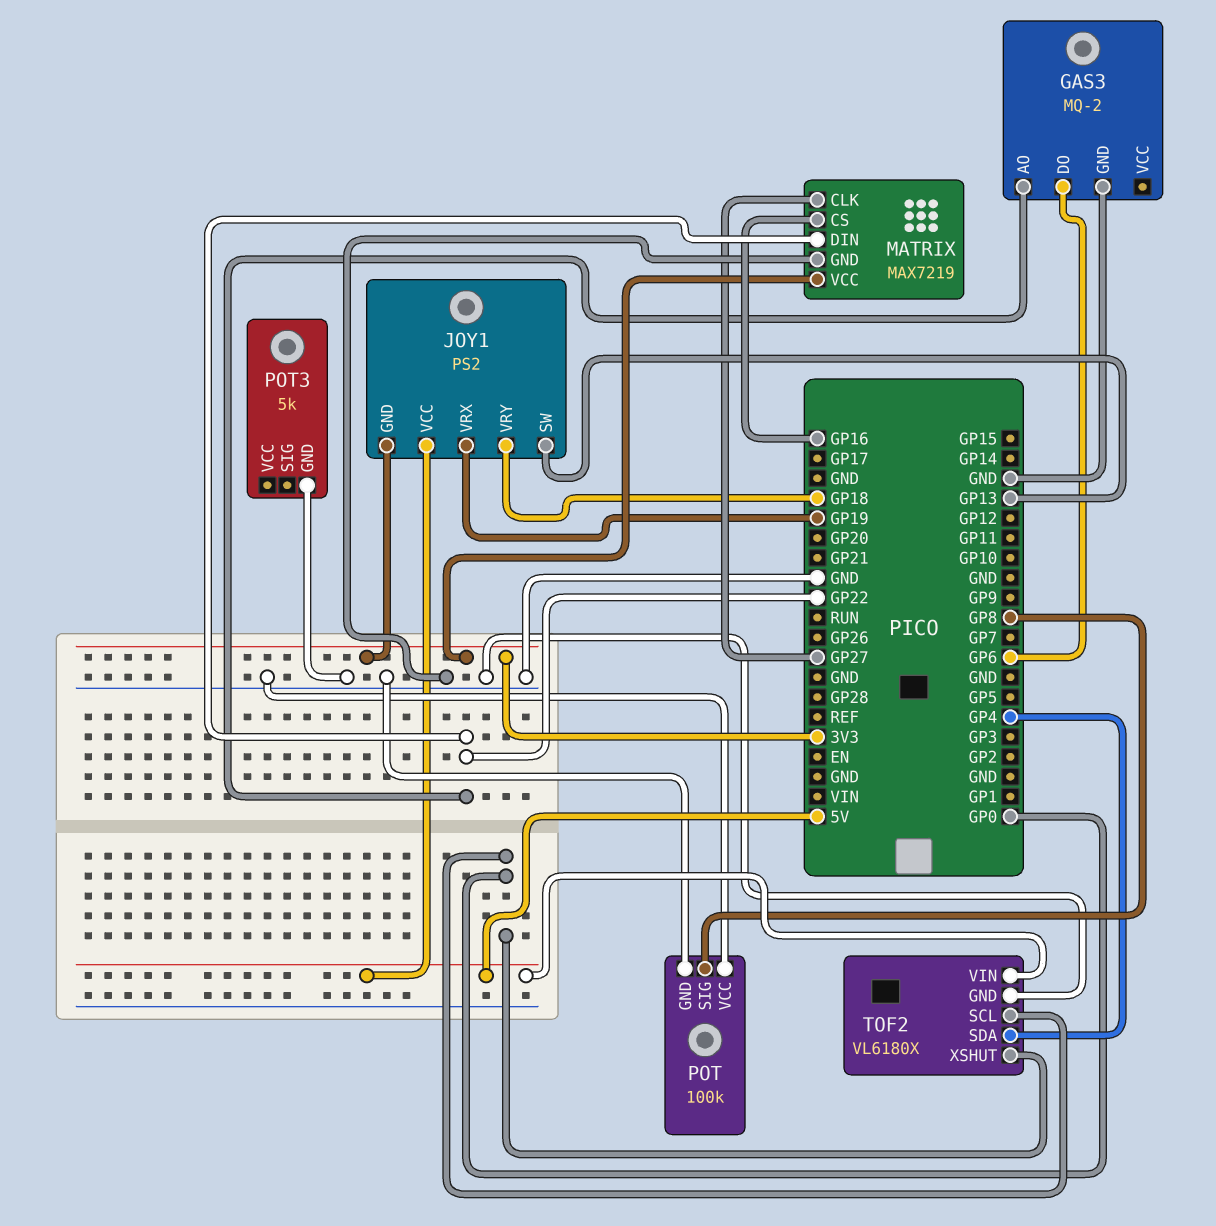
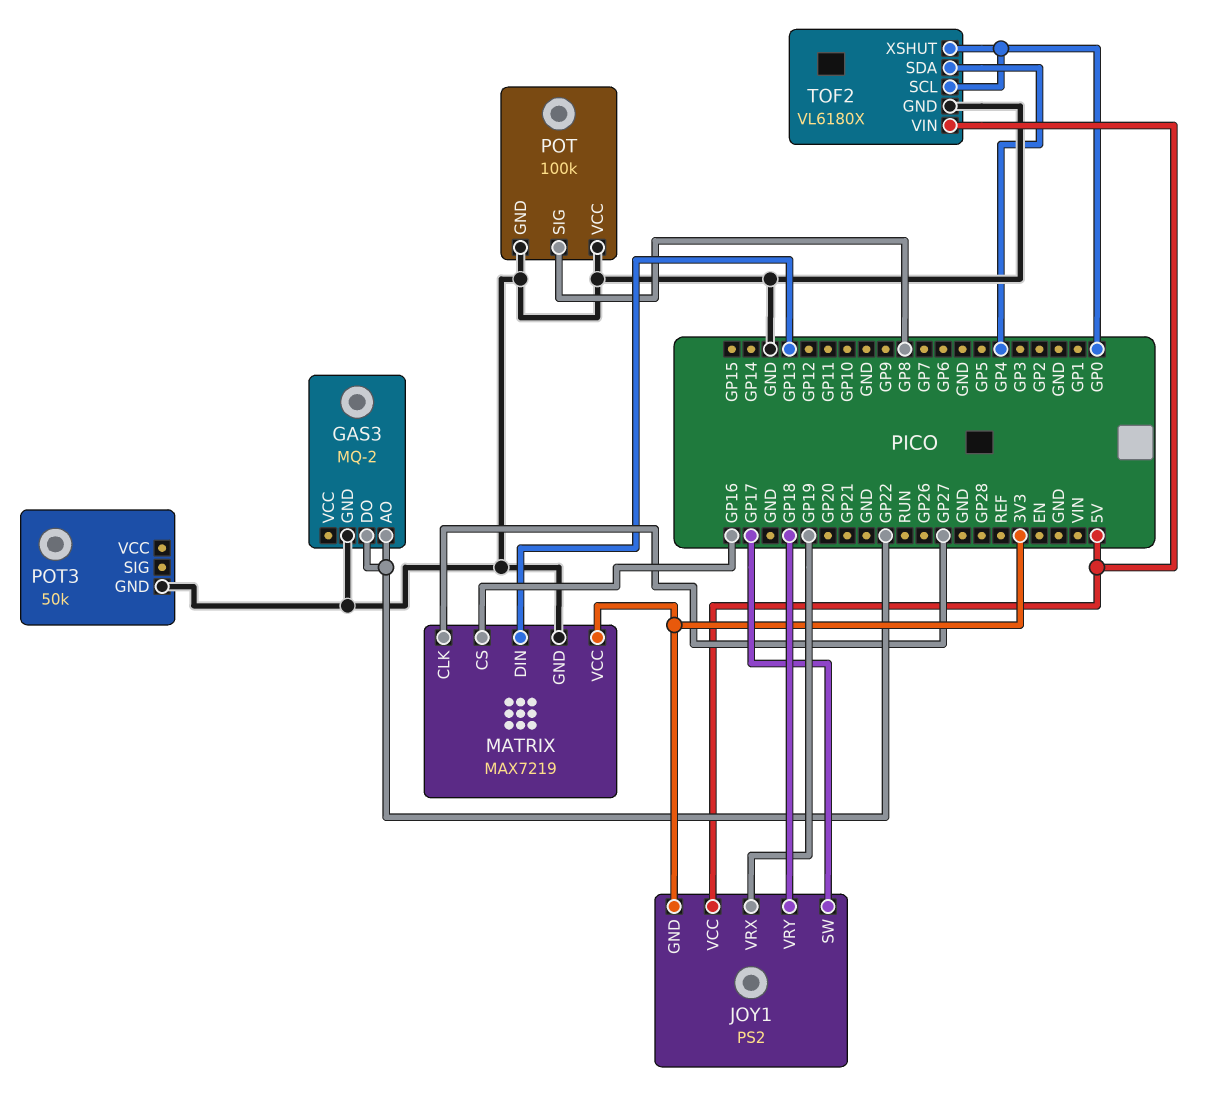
GAS3 pin DO: GP6 -> GP22
JOY1 pin SW: GP13 -> GP17
MATRIX pin DIN: GP22 -> GP13
POT3: 5k -> 50k

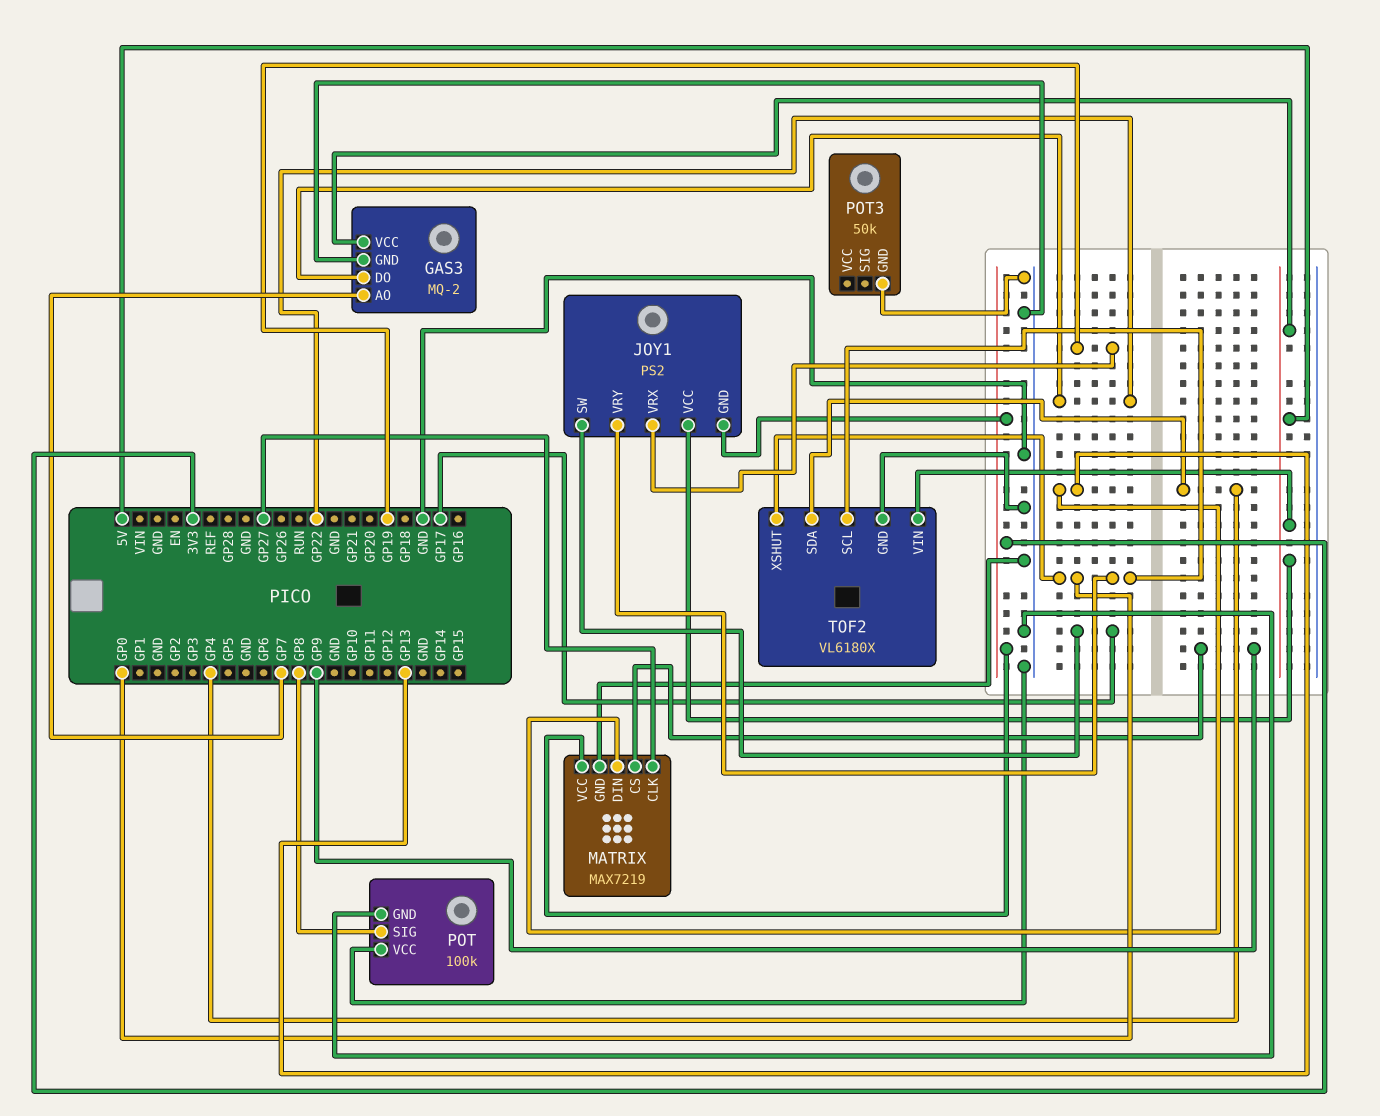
GAS3 pin AO: GP22 -> GP7
GAS3 pin VCC: none -> 5V
JOY1 pin VRY: GP18 -> GP0
MATRIX pin CS: GP16 -> GP9

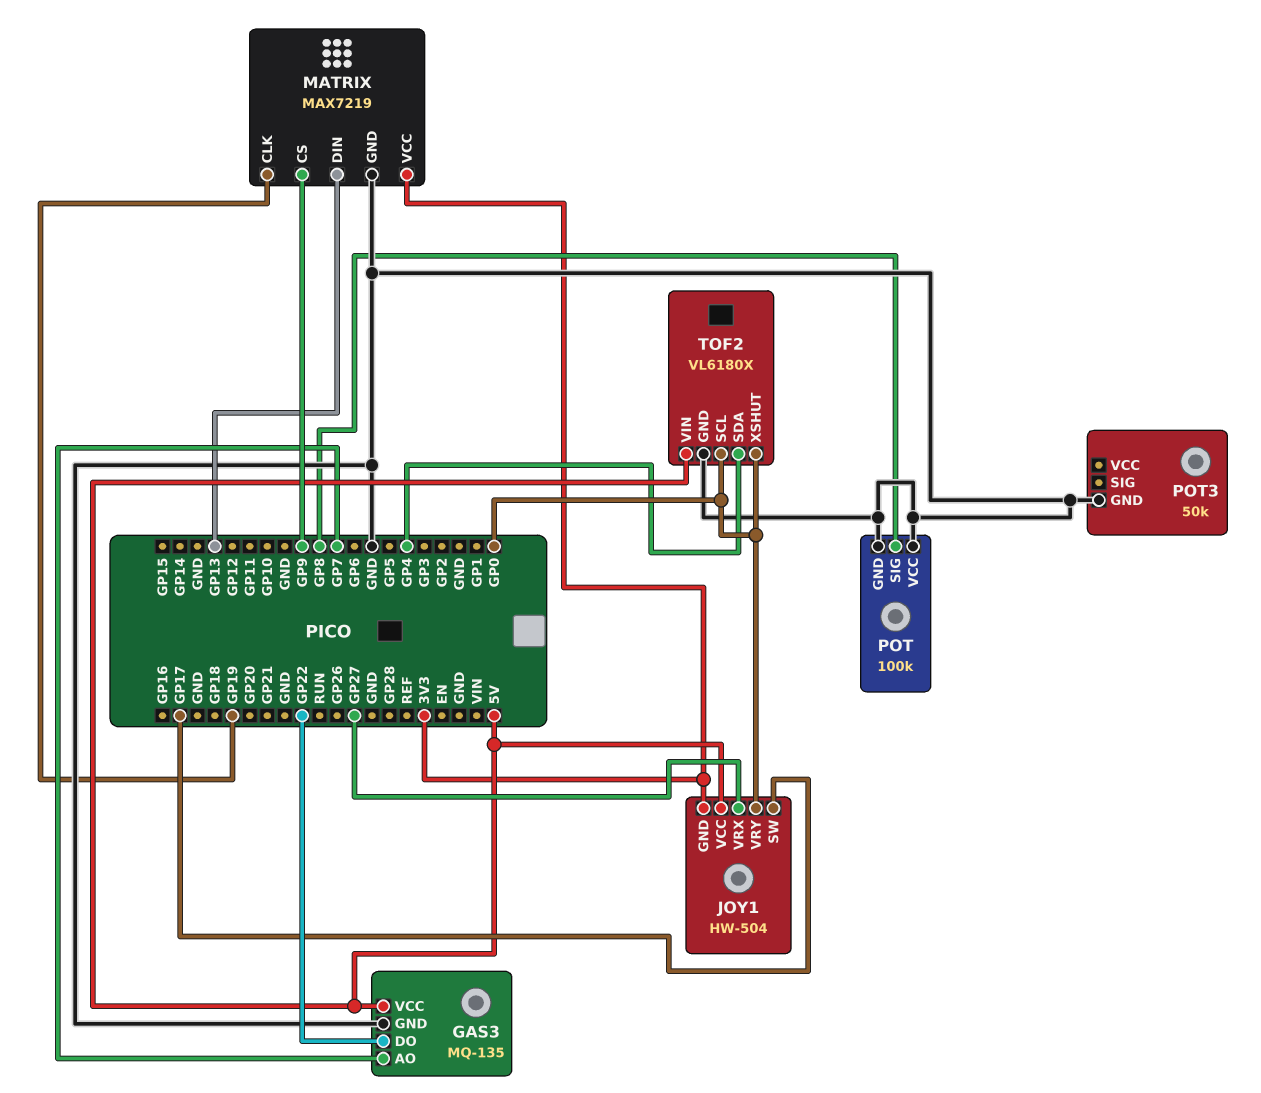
GAS3: MQ-2 -> MQ-135
JOY1: PS2 -> HW-504
JOY1 pin VRX: GP19 -> GP27
MATRIX pin CLK: GP27 -> GP19

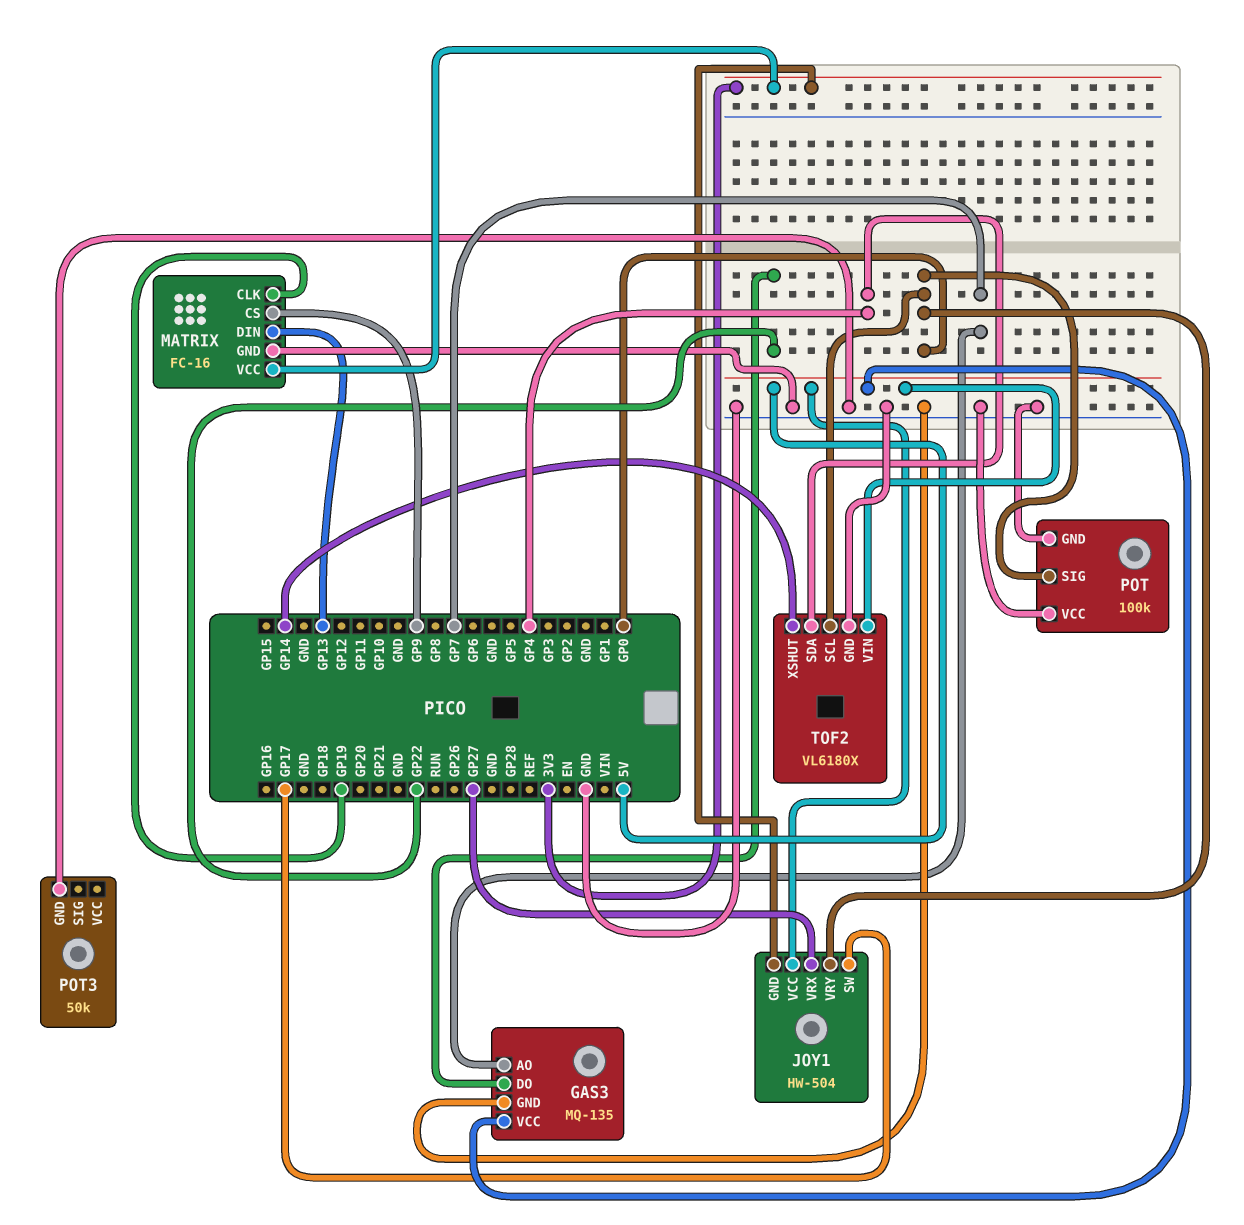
MATRIX: MAX7219 -> FC-16
POT pin SIG: GP8 -> GP0
TOF2 pin XSHUT: GP0 -> GP14

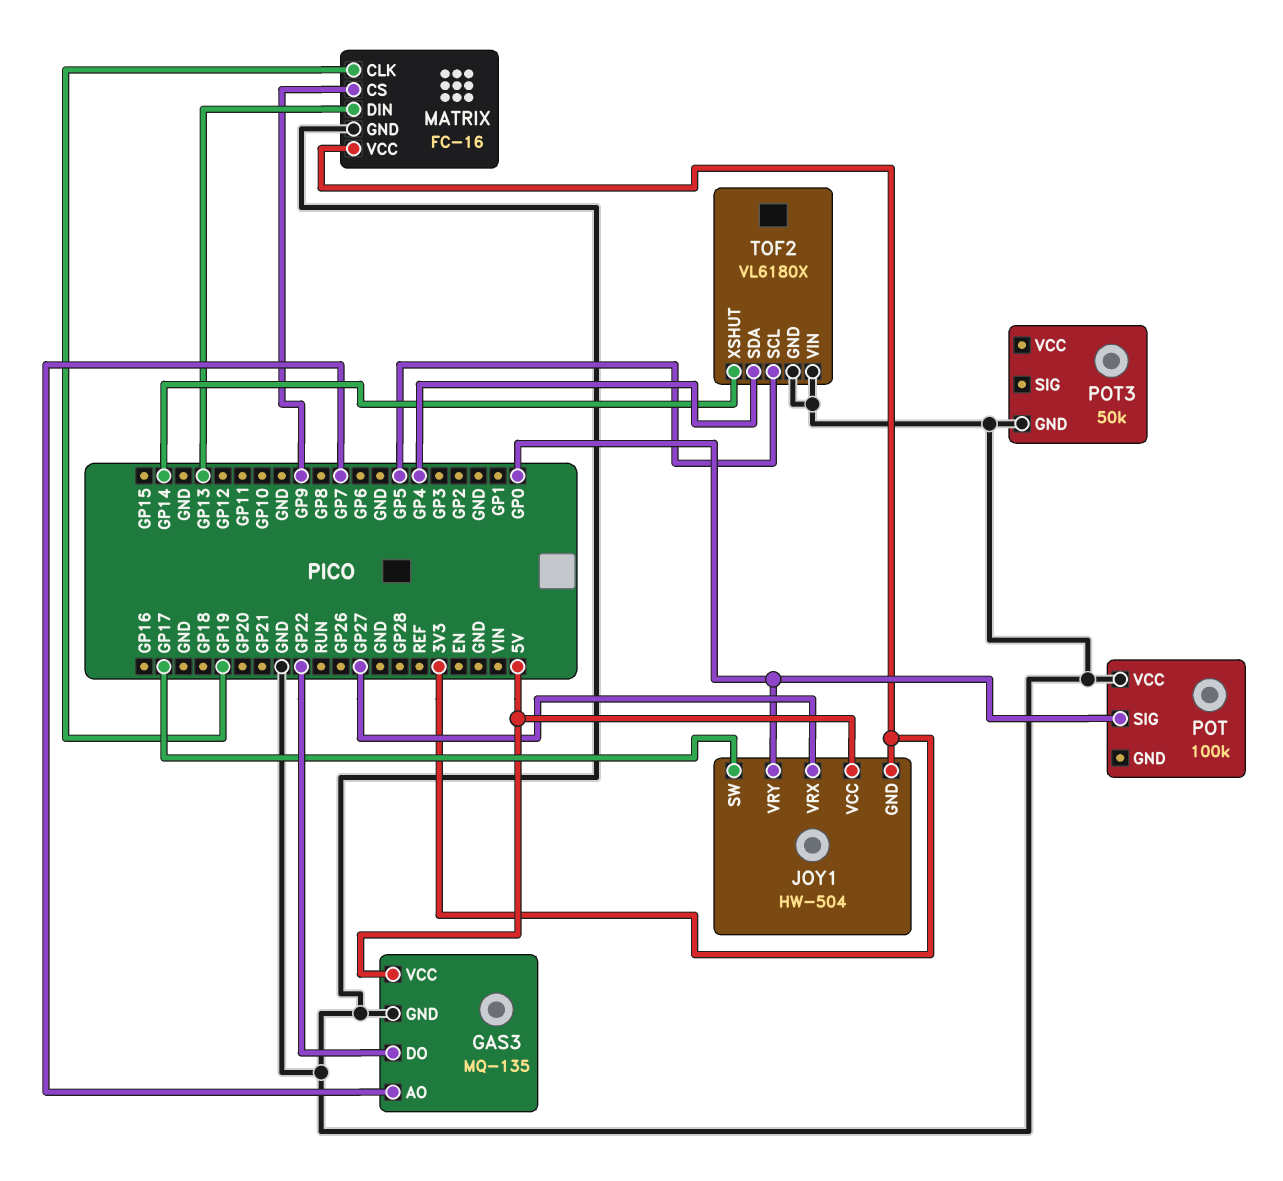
POT pin GND: GND -> none
TOF2 pin SCL: GP0 -> GP5
TOF2 pin VIN: 5V -> GND

